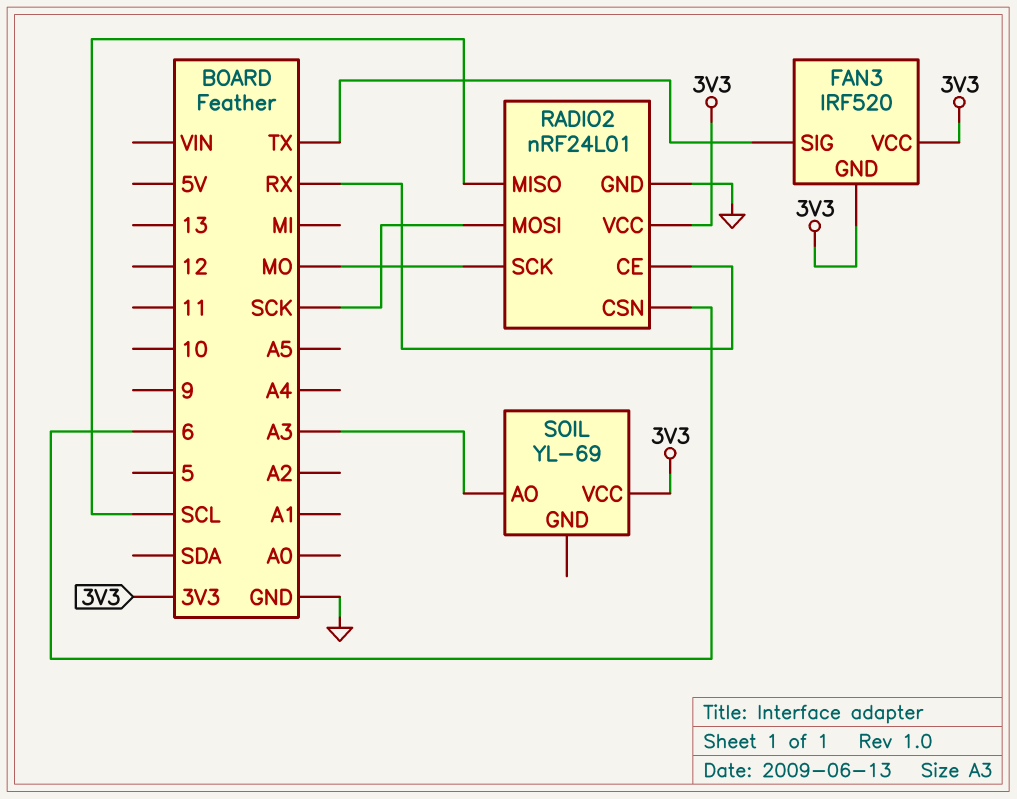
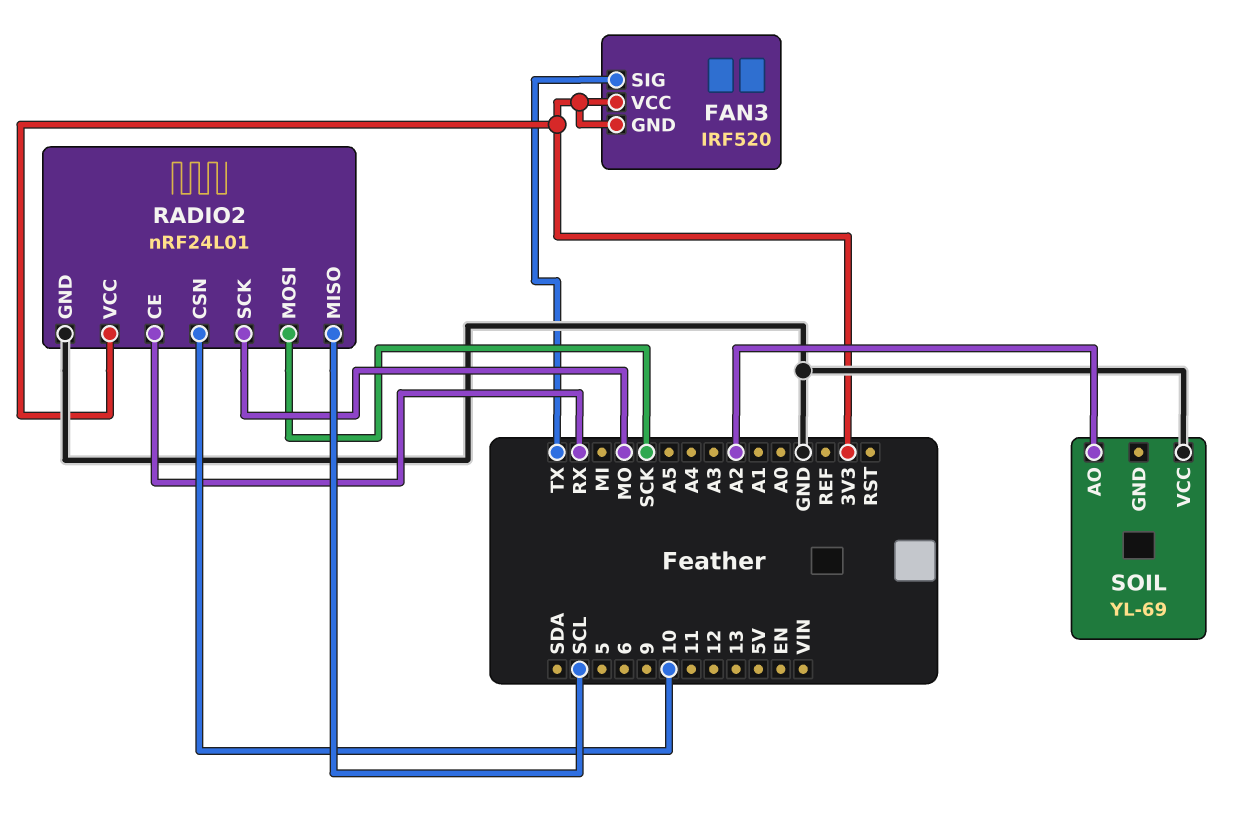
RADIO2 pin CSN: 6 -> 10
SOIL pin AO: A3 -> A2
SOIL pin VCC: 3V3 -> GND

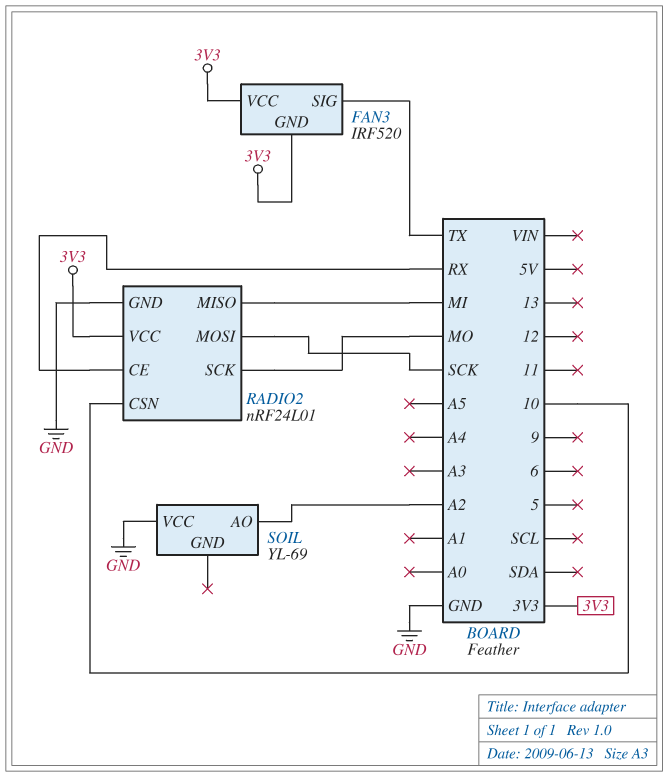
RADIO2 pin MISO: SCL -> MI

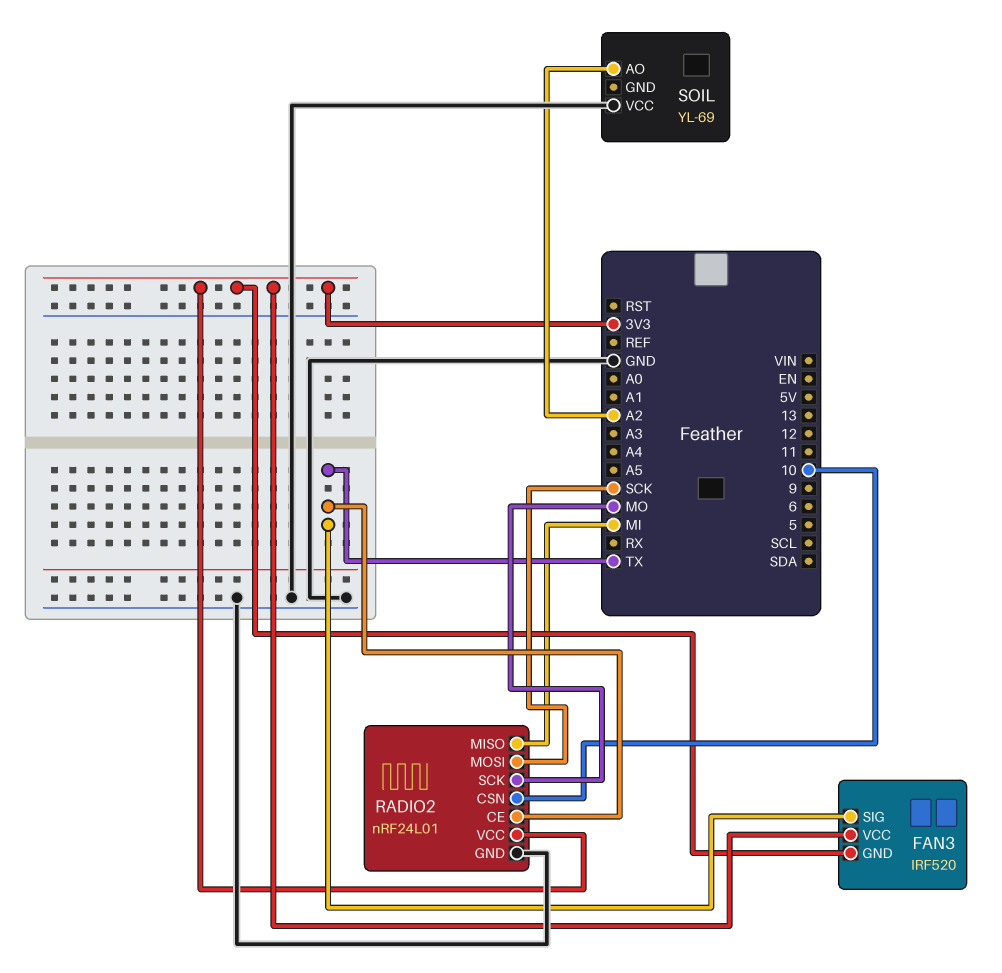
RADIO2 pin CE: RX -> TX

